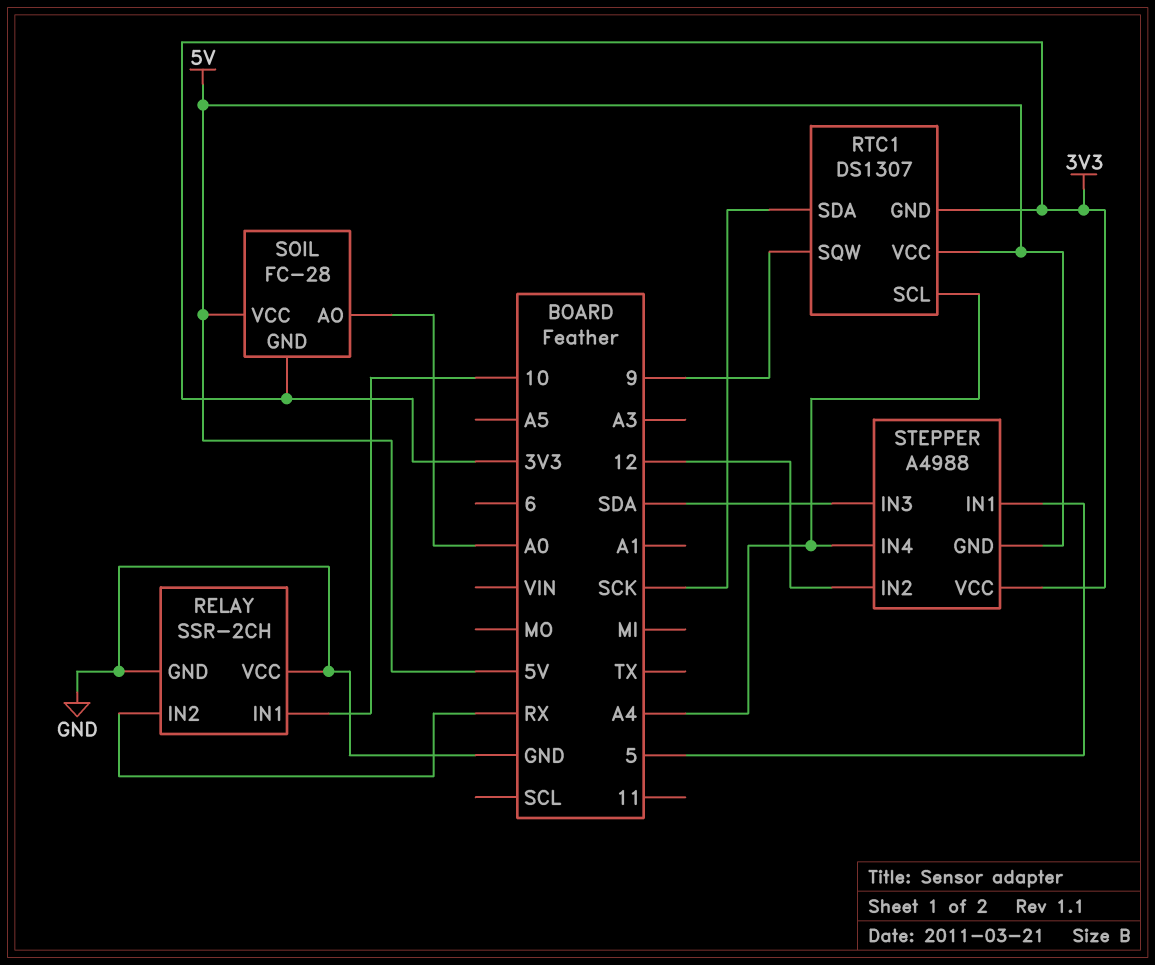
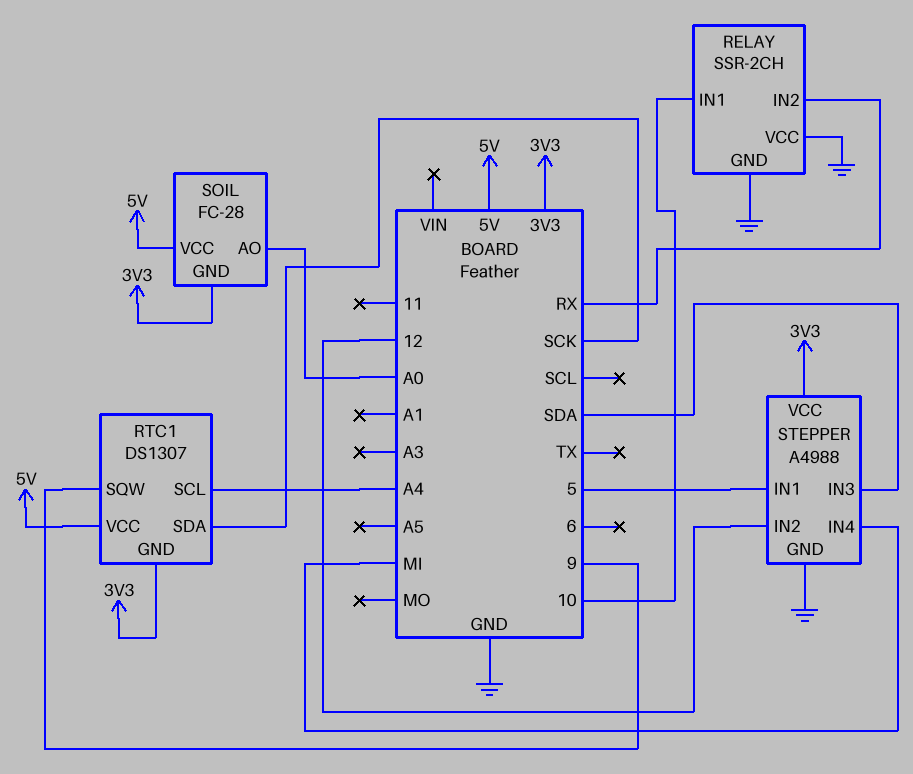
STEPPER pin GND: 5V -> GND
STEPPER pin IN4: A4 -> MI

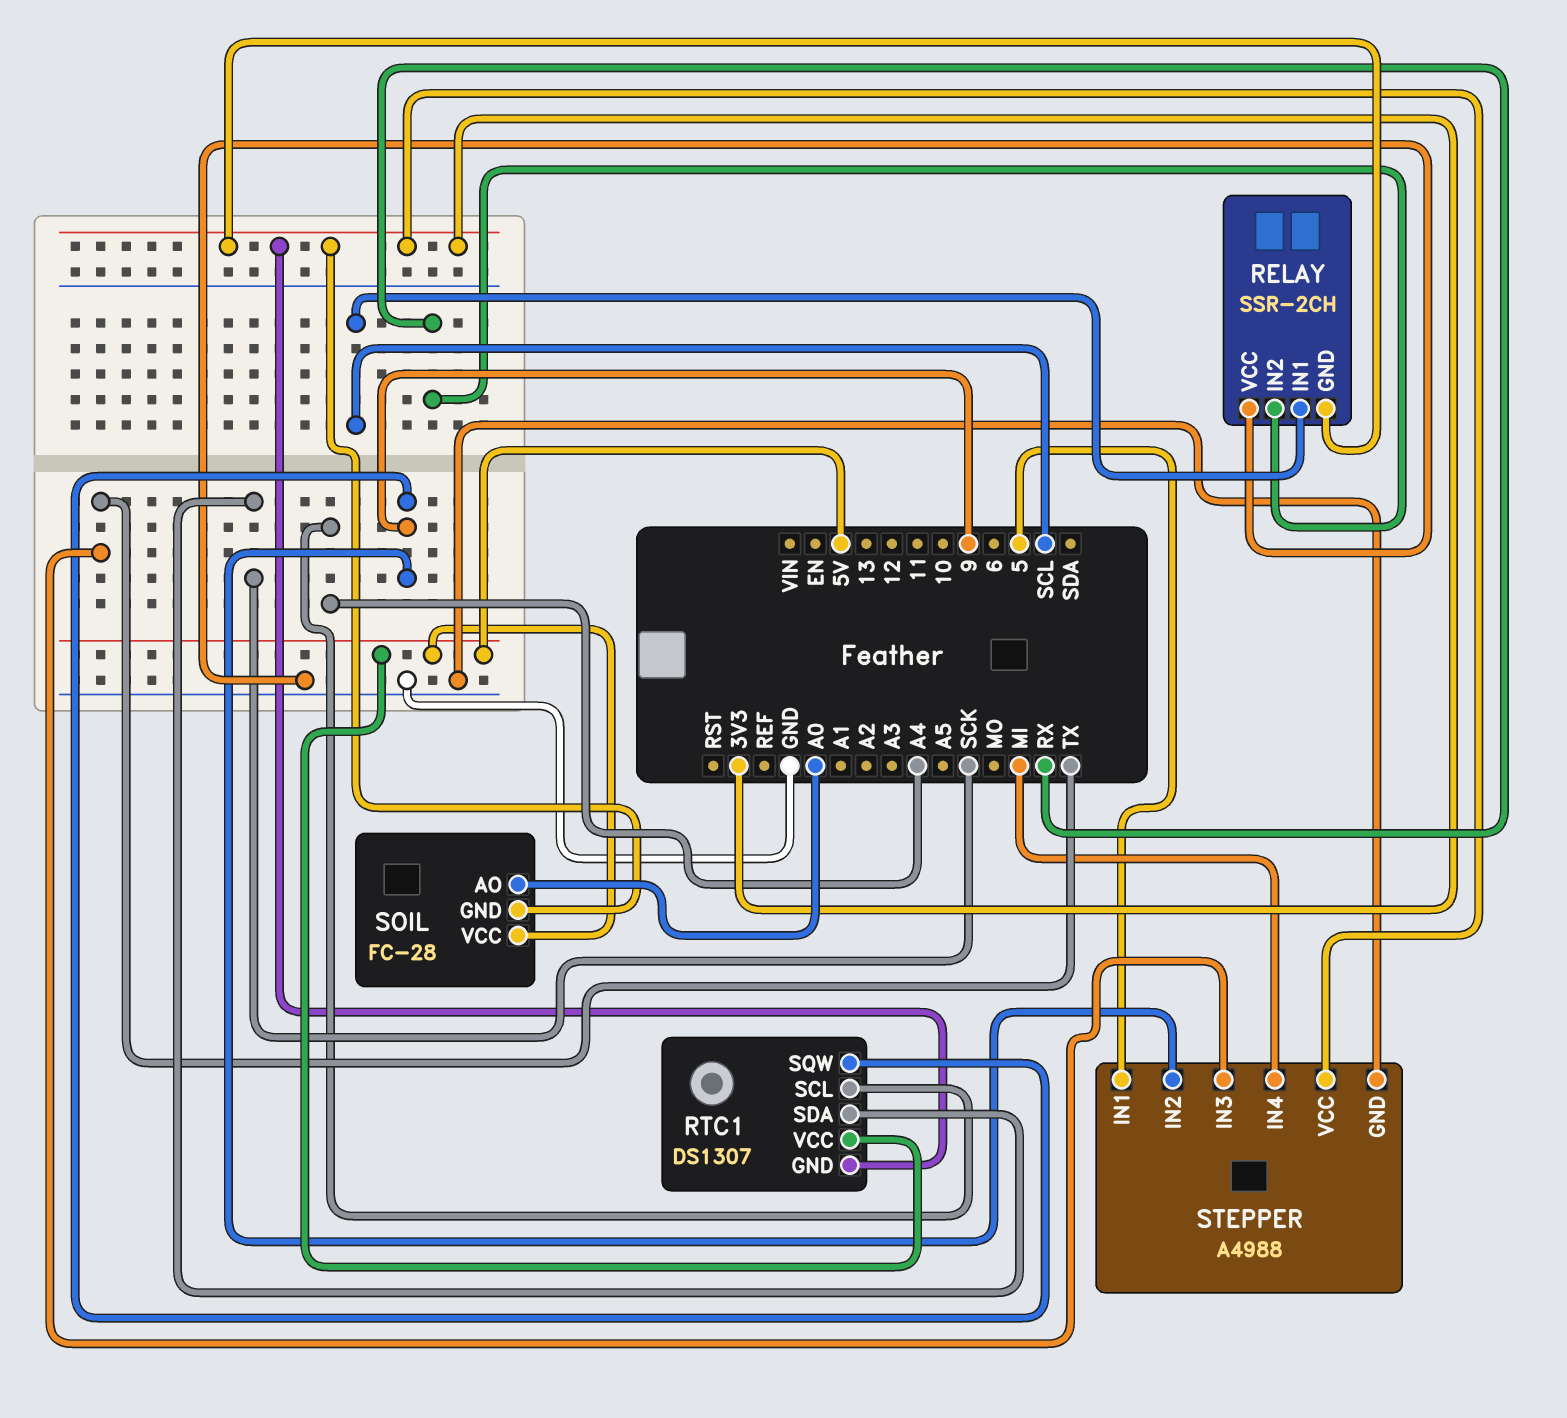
RELAY pin GND: GND -> 3V3
RELAY pin IN1: 10 -> SCL
STEPPER pin IN2: 12 -> 9
STEPPER pin IN3: SDA -> TX

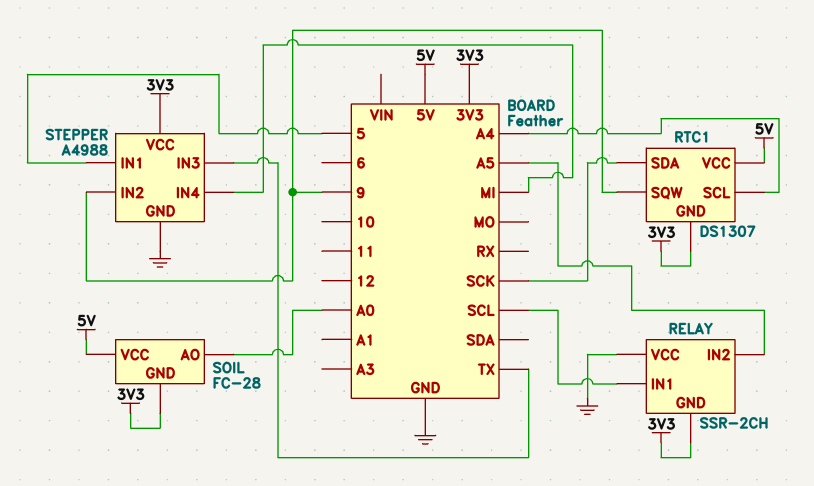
RELAY pin IN2: RX -> A5

